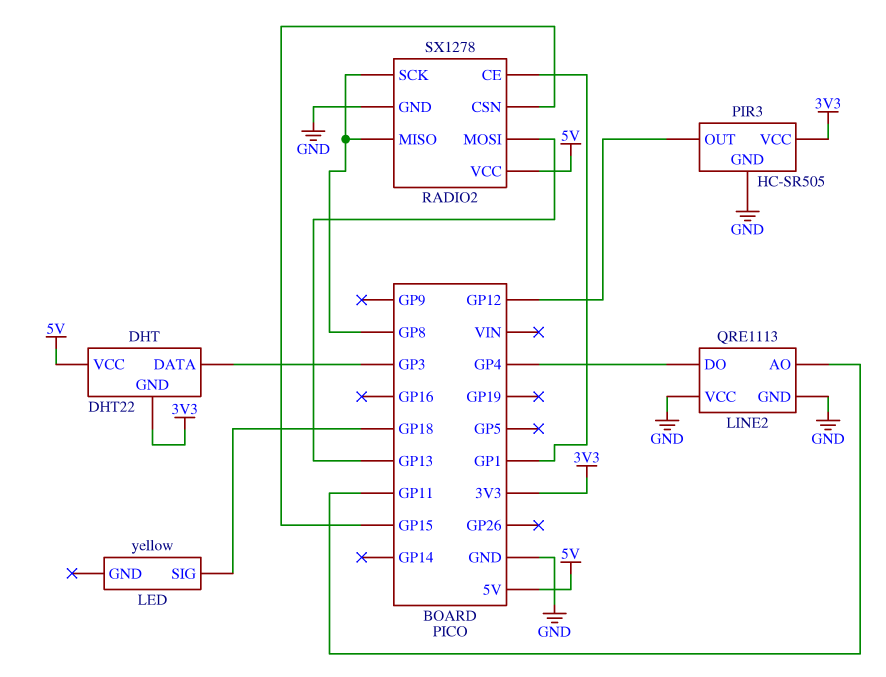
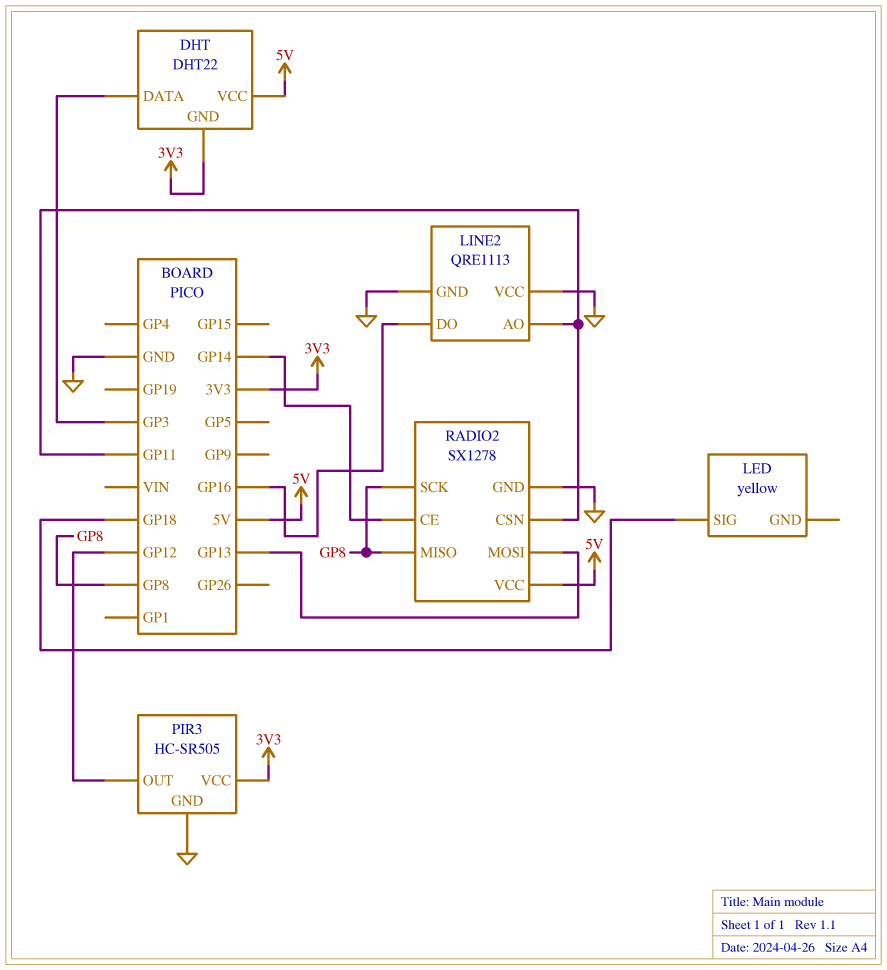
LINE2 pin DO: GP4 -> GP16
RADIO2 pin CE: GP1 -> GP14
RADIO2 pin CSN: GP15 -> GP11

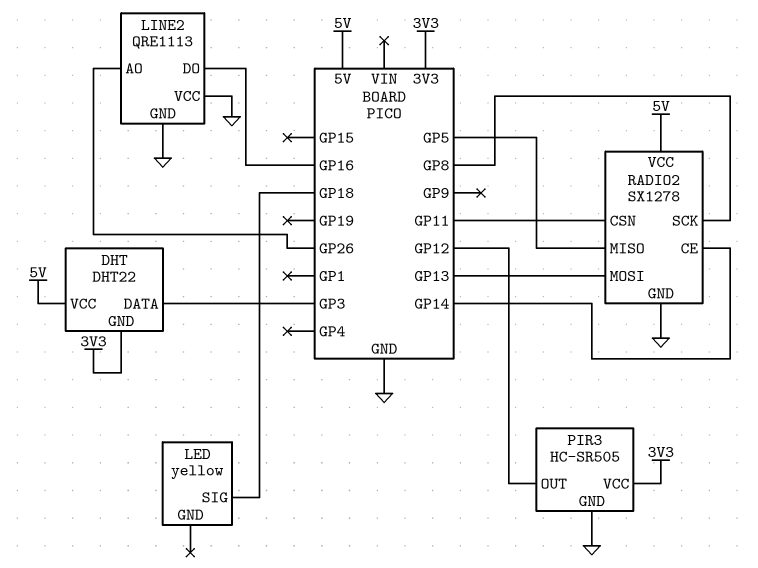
LINE2 pin AO: GP11 -> GP26
RADIO2 pin MISO: GP8 -> GP5

